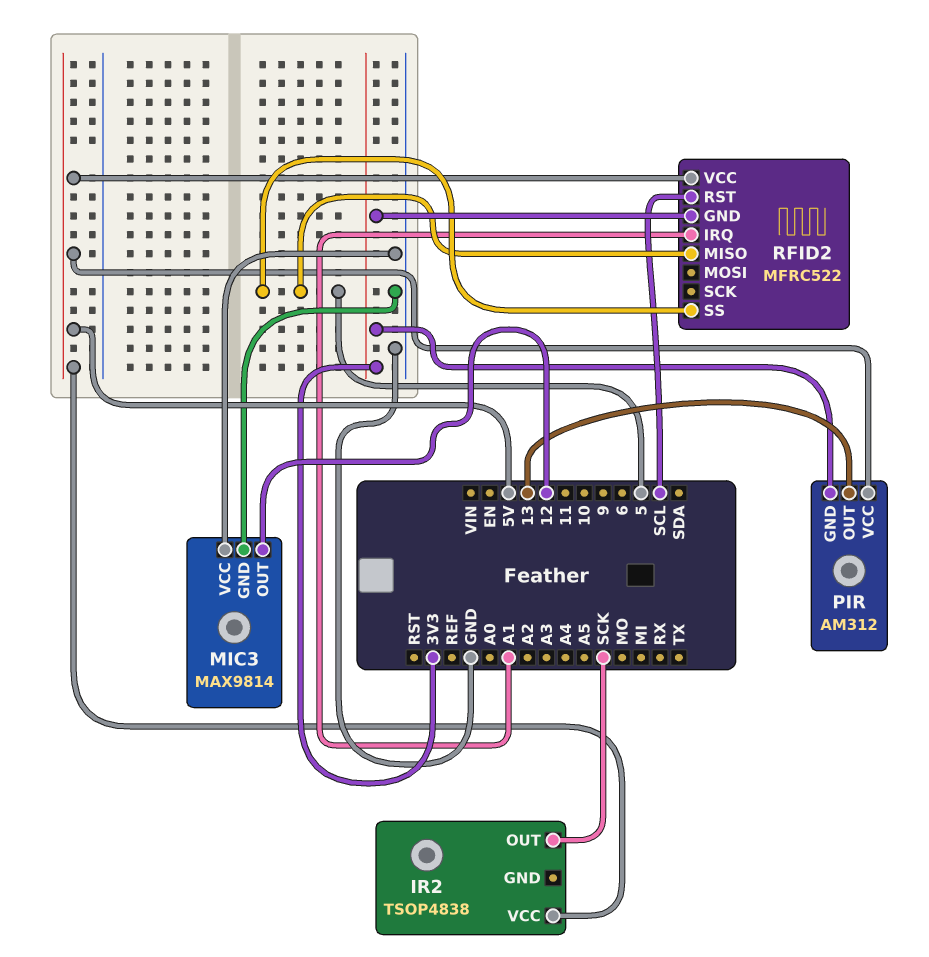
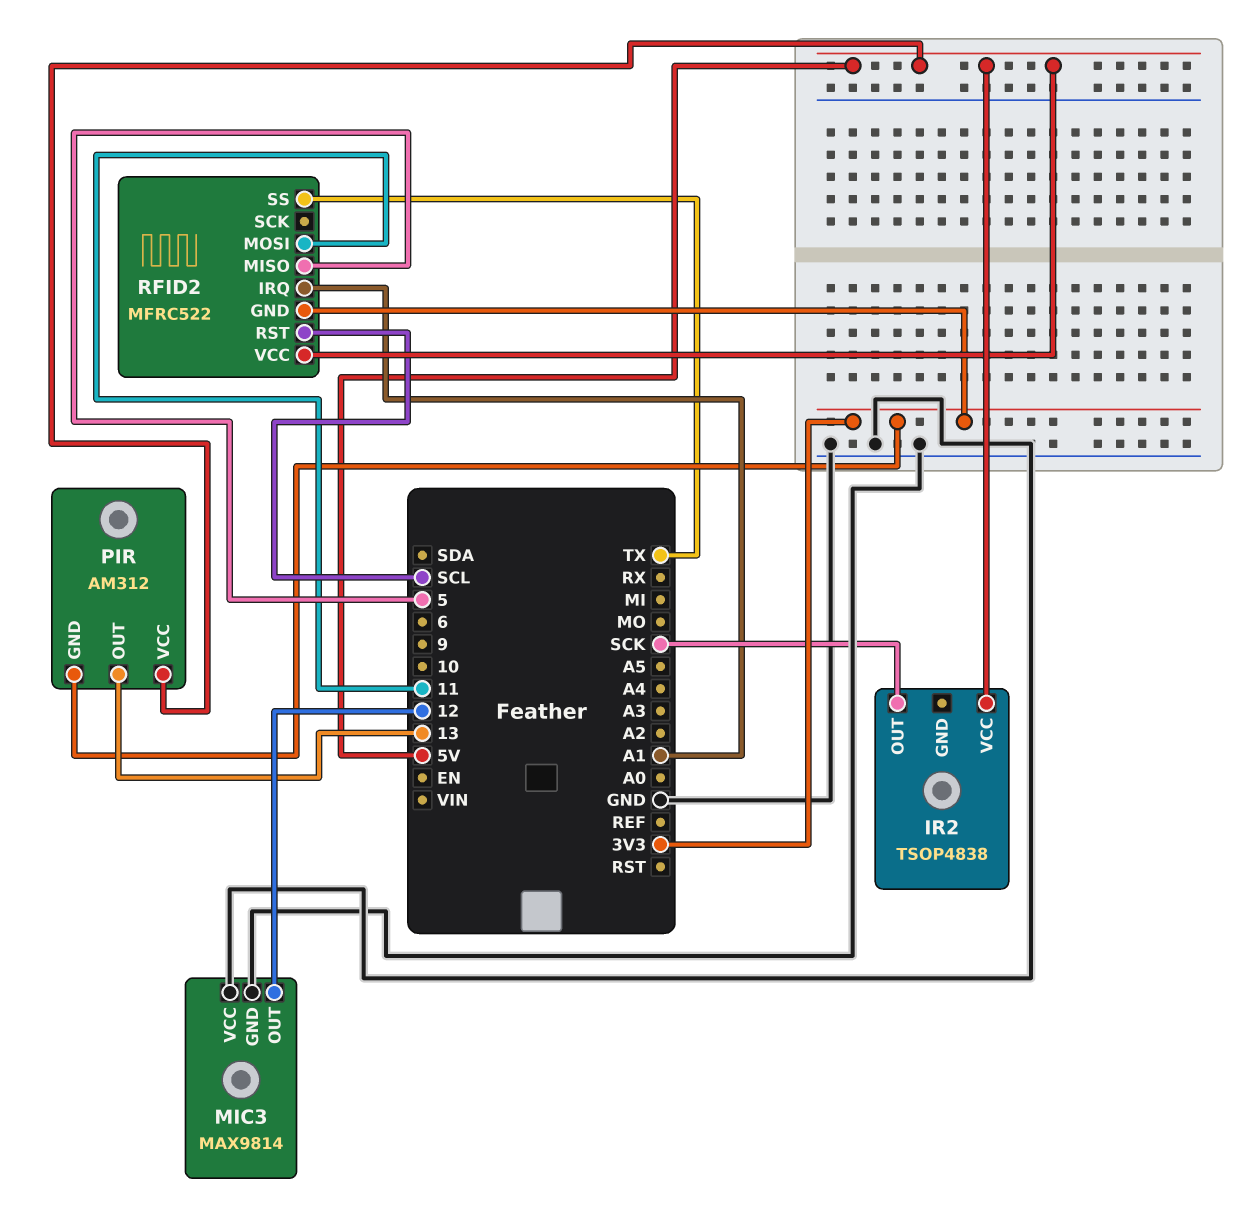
RFID2 pin MOSI: none -> 11
RFID2 pin SS: 5 -> TX

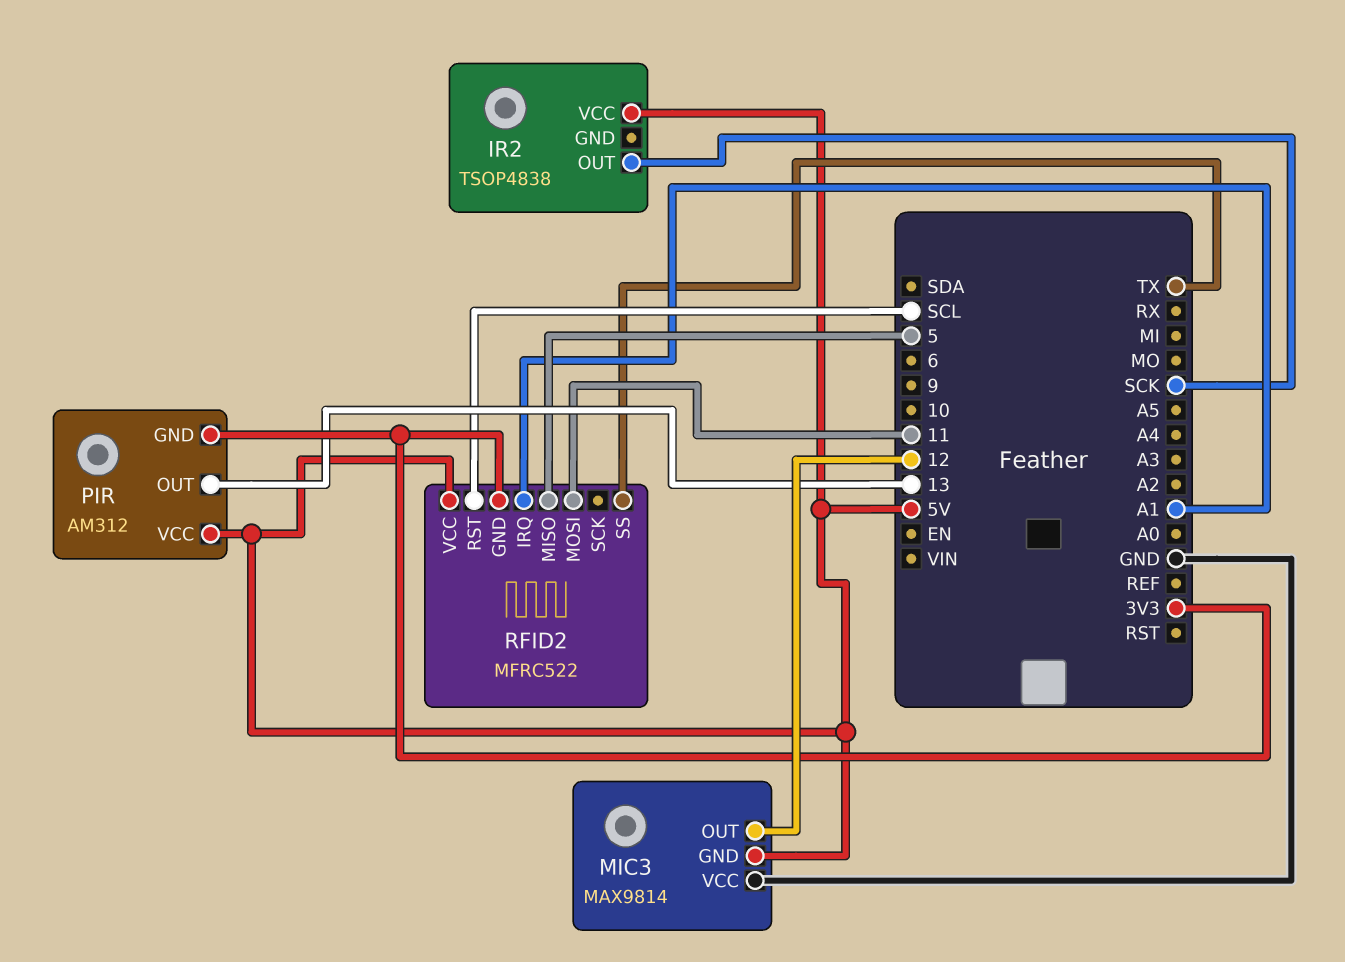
MIC3 pin GND: GND -> 5V

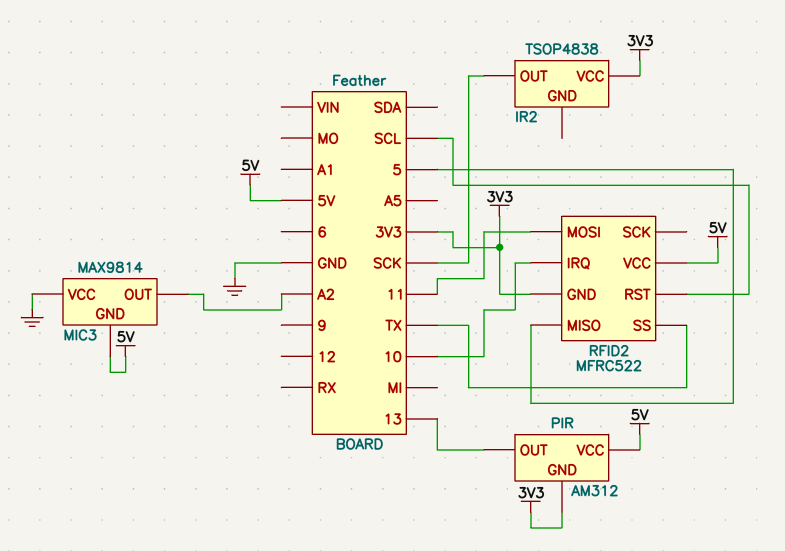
IR2 pin VCC: 5V -> 3V3
MIC3 pin OUT: 12 -> A2
RFID2 pin IRQ: A1 -> 10

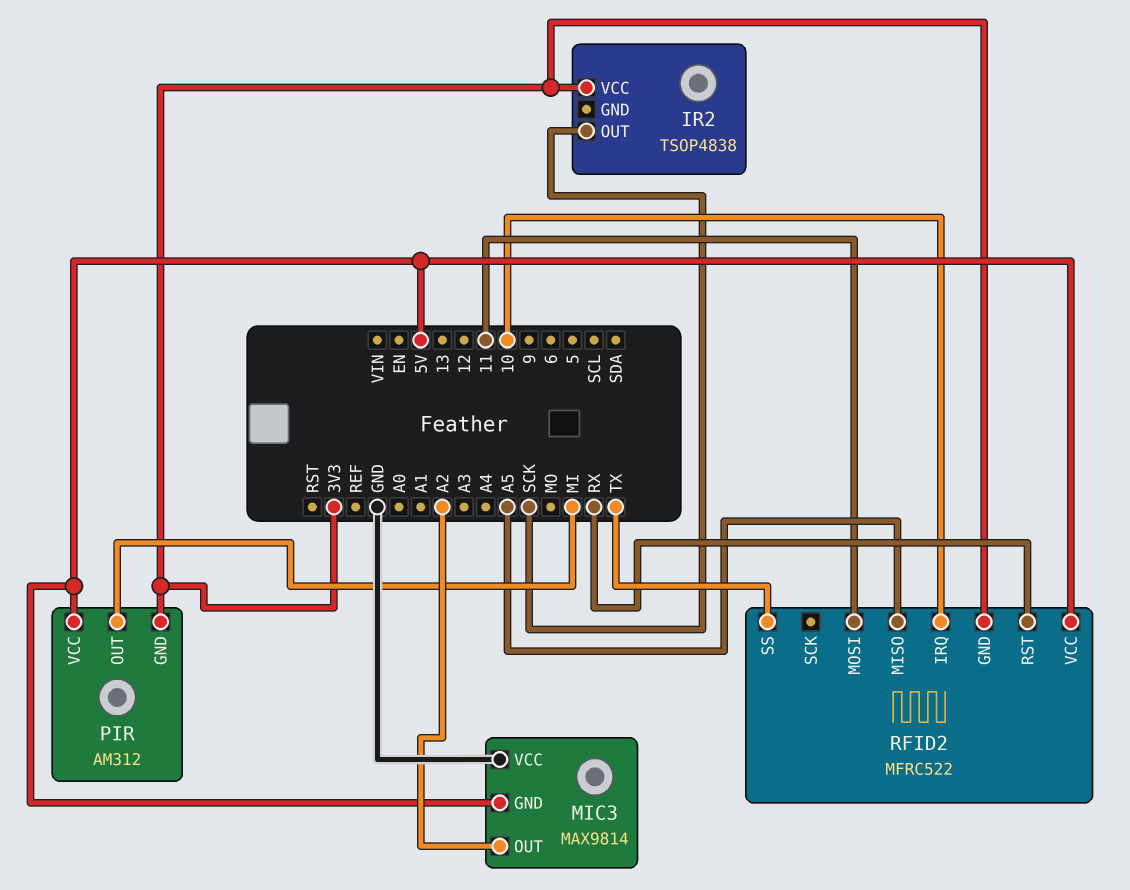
PIR pin OUT: 13 -> MI
RFID2 pin MISO: 5 -> A5
RFID2 pin RST: SCL -> RX

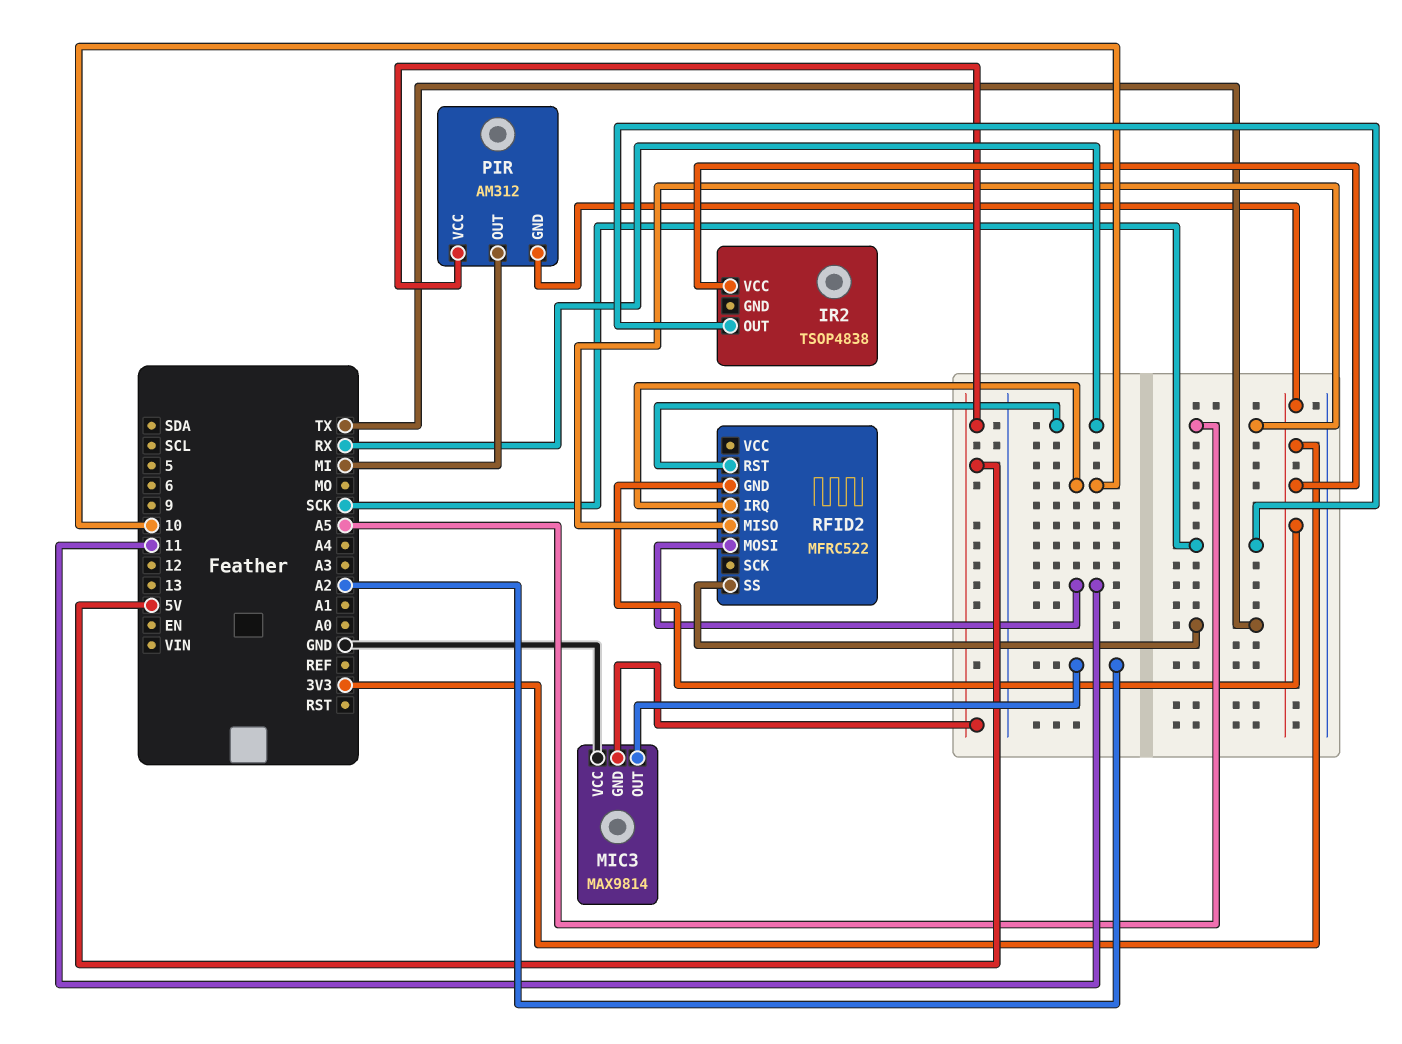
RFID2 pin VCC: 5V -> none

